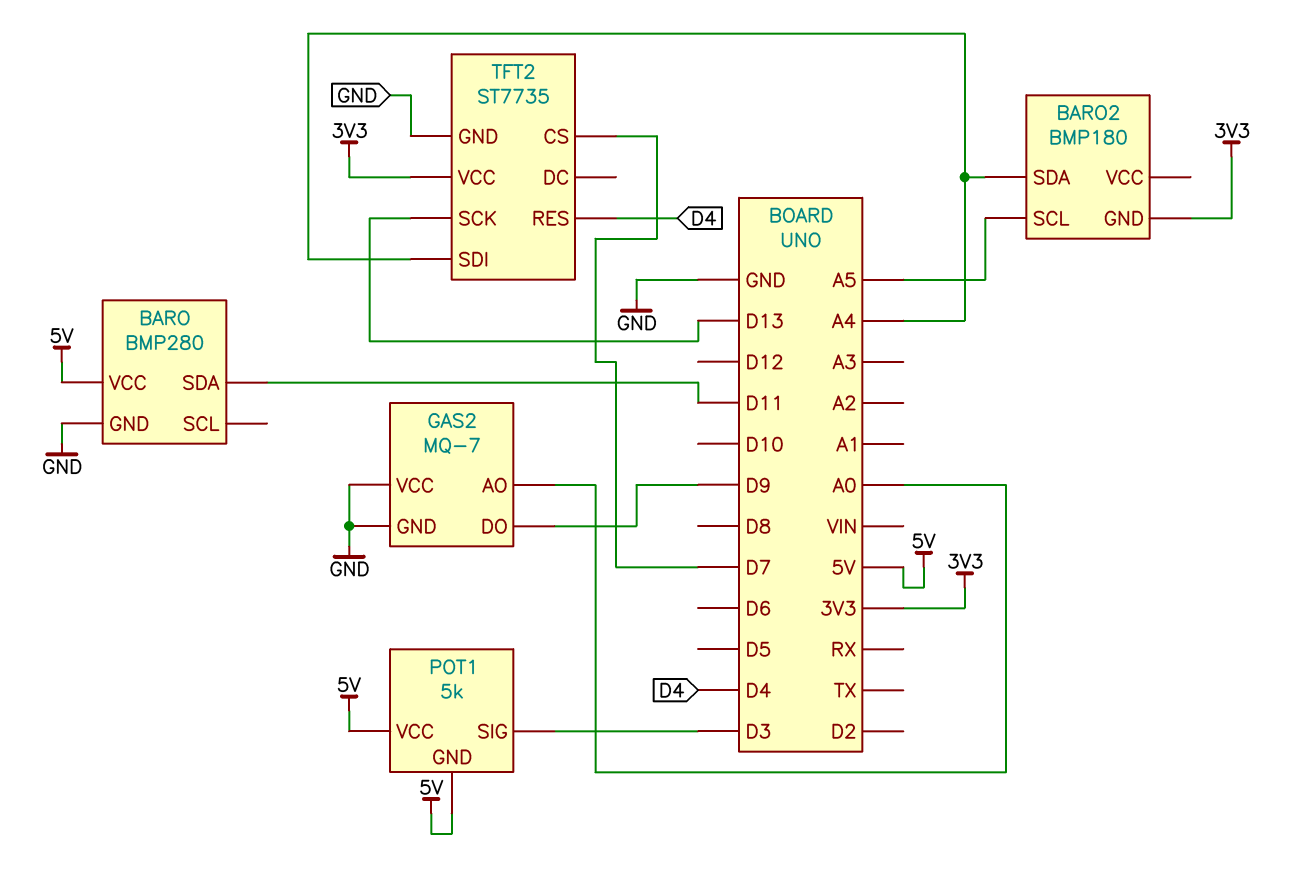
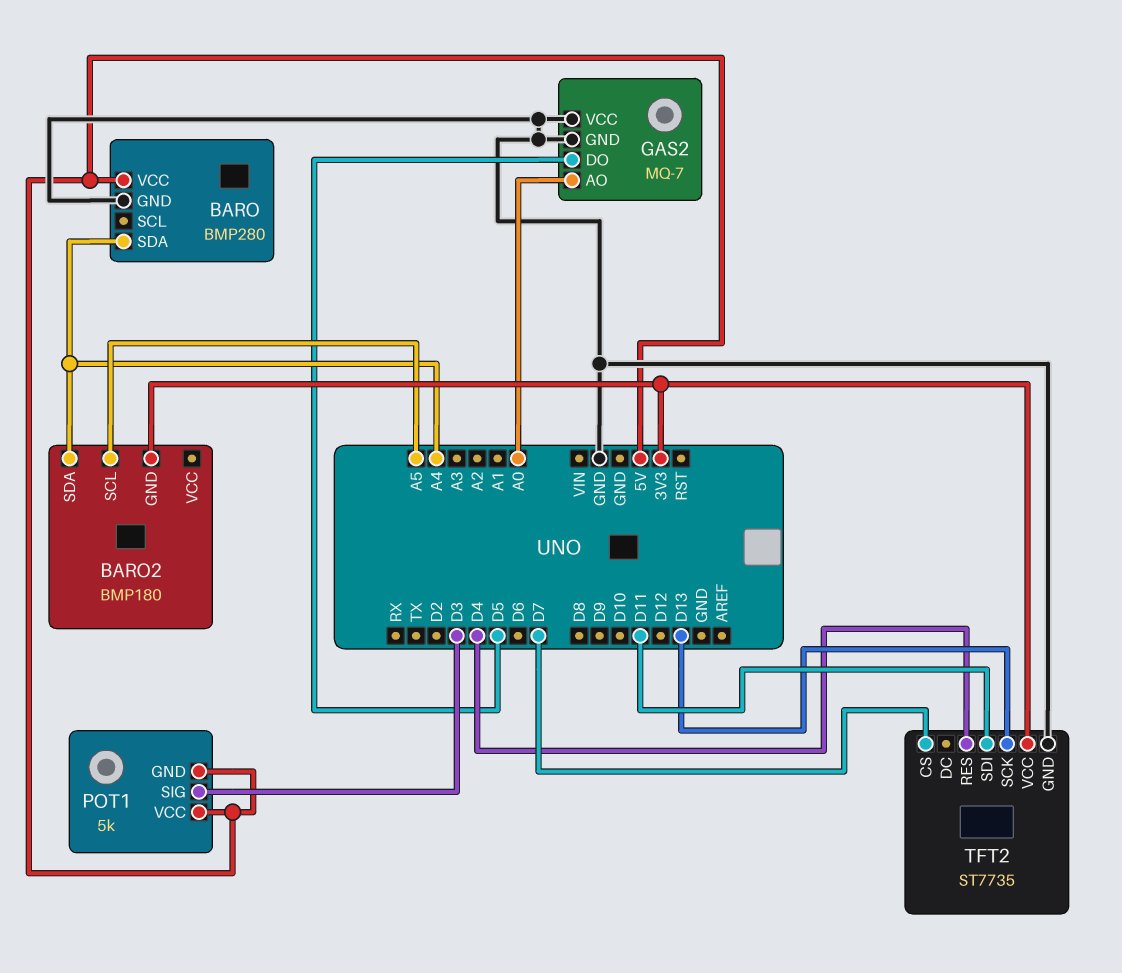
BARO pin SDA: D11 -> A4
GAS2 pin DO: D9 -> D5
TFT2 pin SDI: A4 -> D11

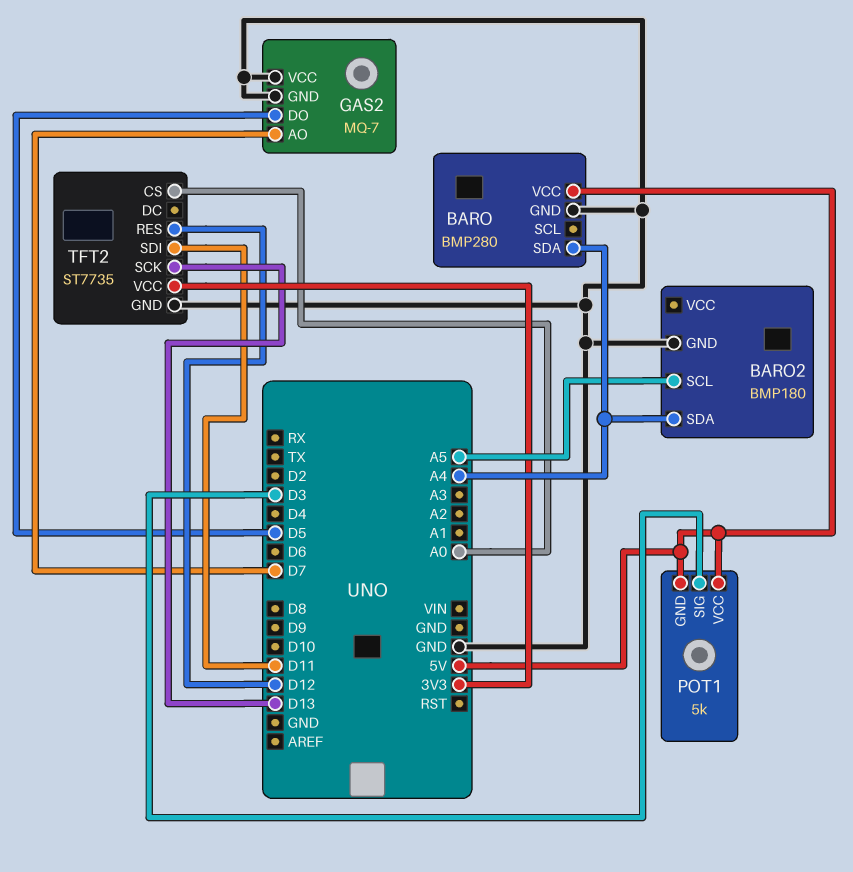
BARO2 pin GND: 3V3 -> GND
GAS2 pin AO: A0 -> D7
TFT2 pin CS: D7 -> A0
TFT2 pin RES: D4 -> D12

